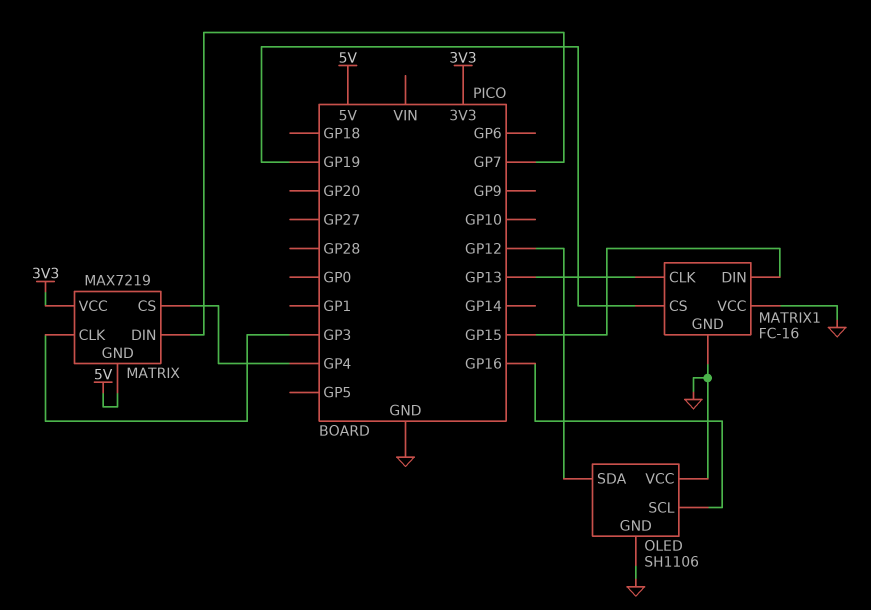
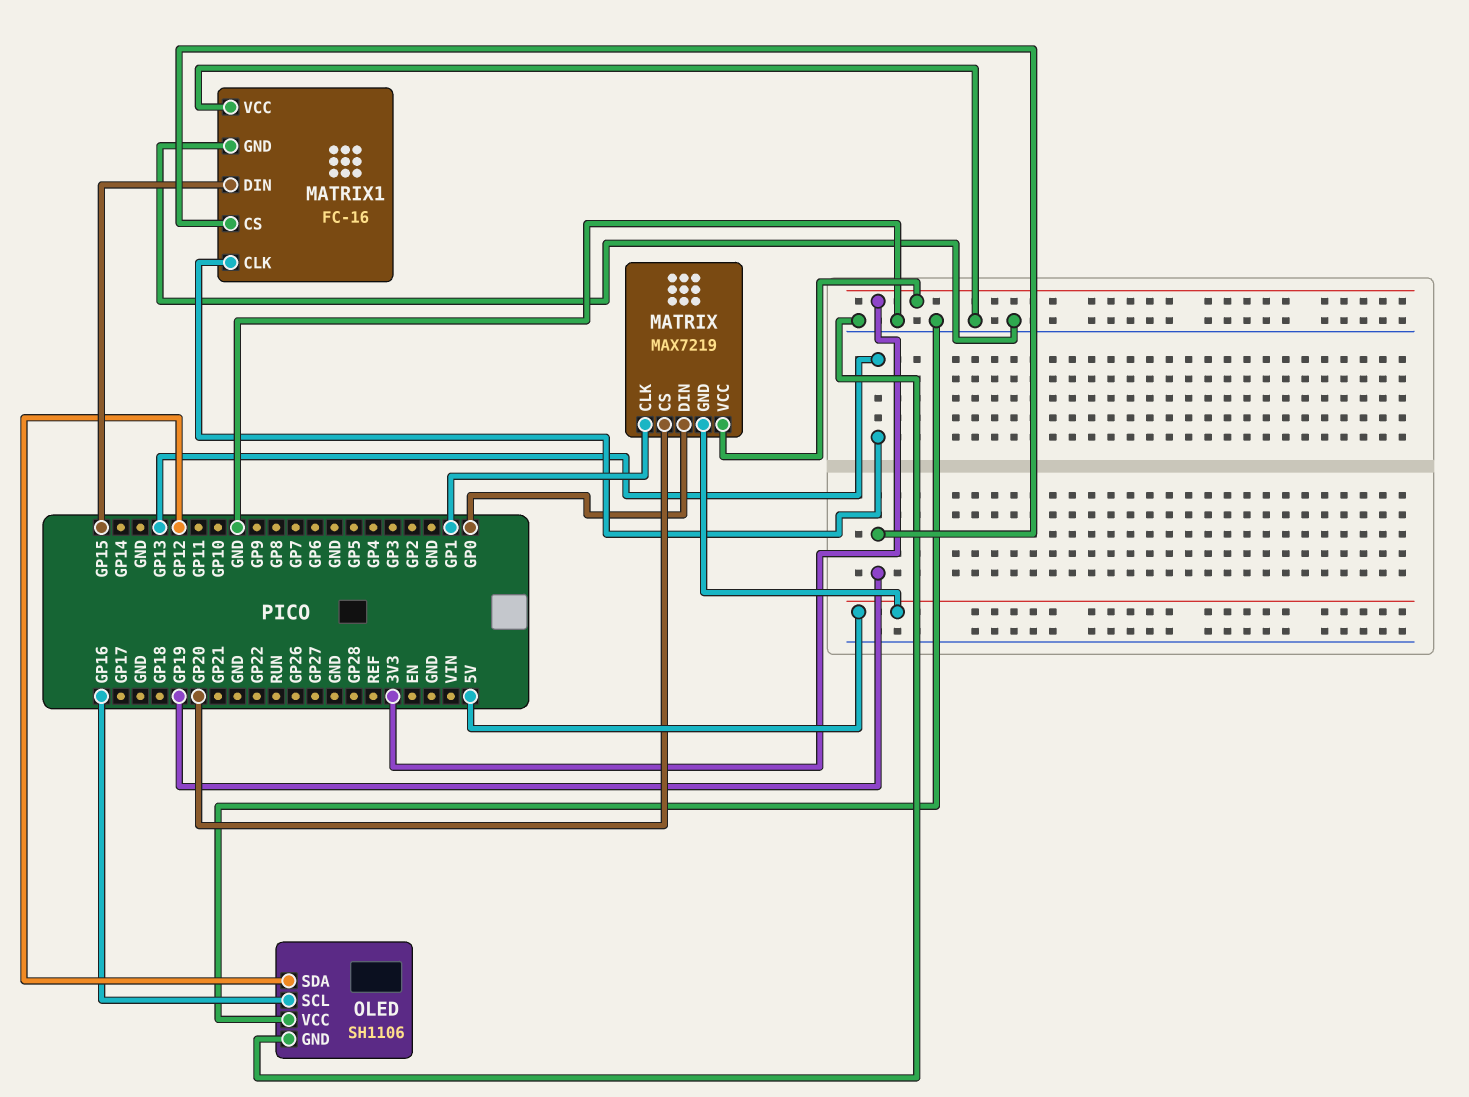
MATRIX pin CLK: GP3 -> GP1
MATRIX pin CS: GP4 -> GP20
MATRIX pin DIN: GP7 -> GP0

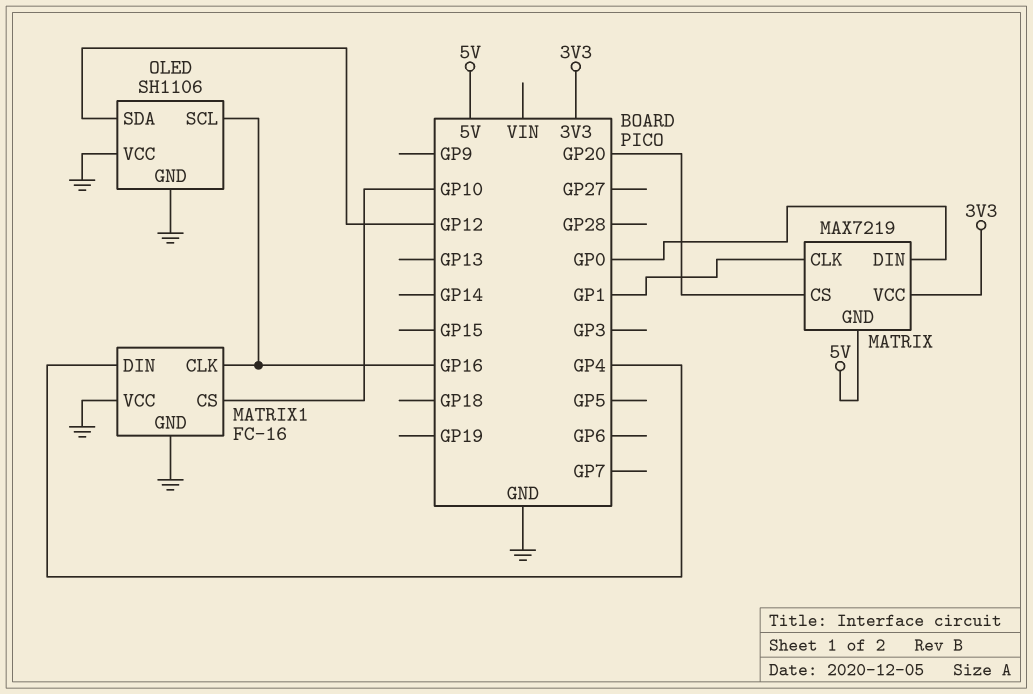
MATRIX1 pin CLK: GP13 -> GP16
MATRIX1 pin CS: GP19 -> GP10
MATRIX1 pin DIN: GP15 -> GP4

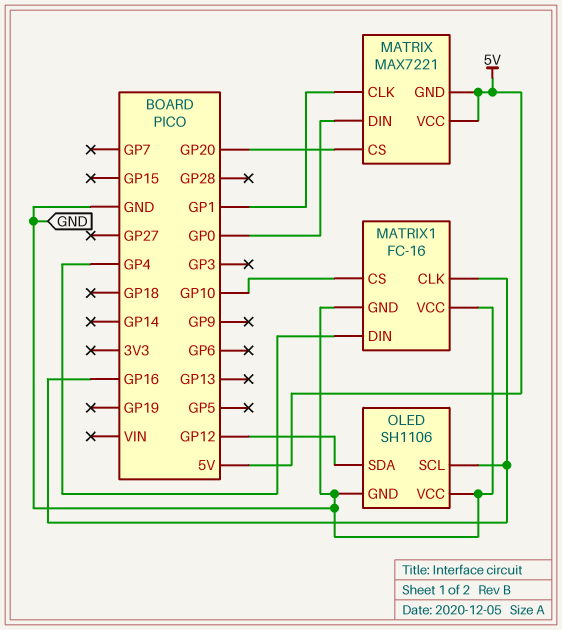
MATRIX: MAX7219 -> MAX7221
MATRIX pin VCC: 3V3 -> 5V

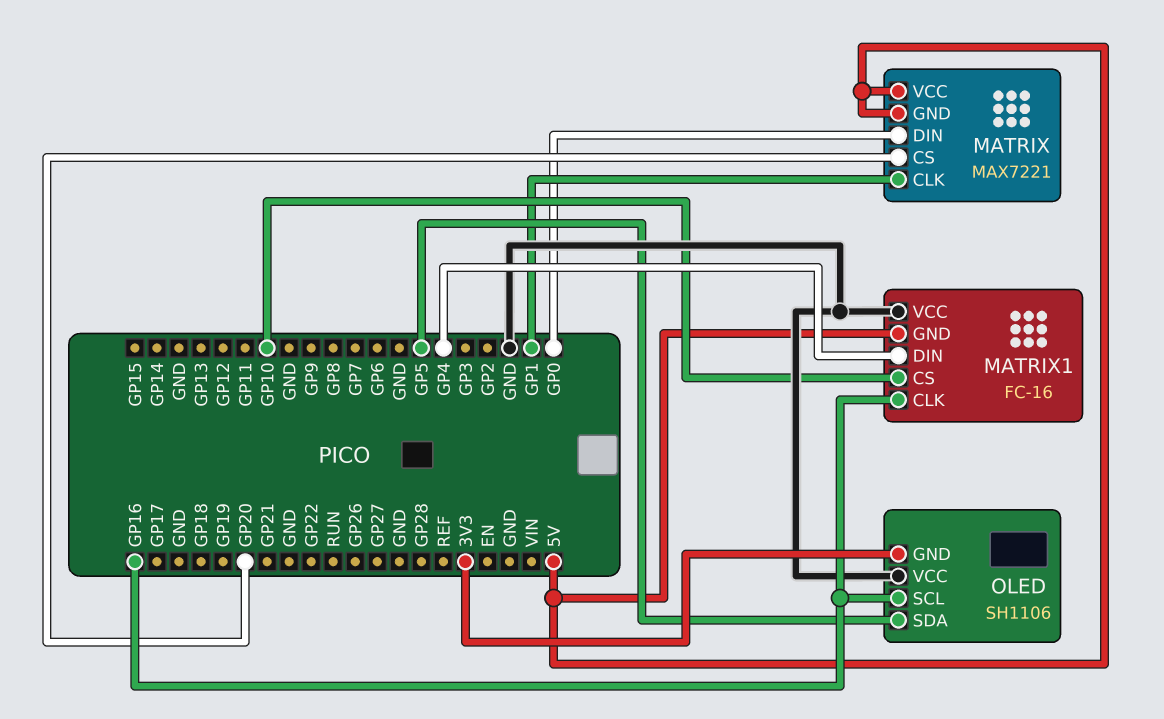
MATRIX1 pin GND: GND -> 5V
OLED pin GND: GND -> 3V3
OLED pin SDA: GP12 -> GP5

